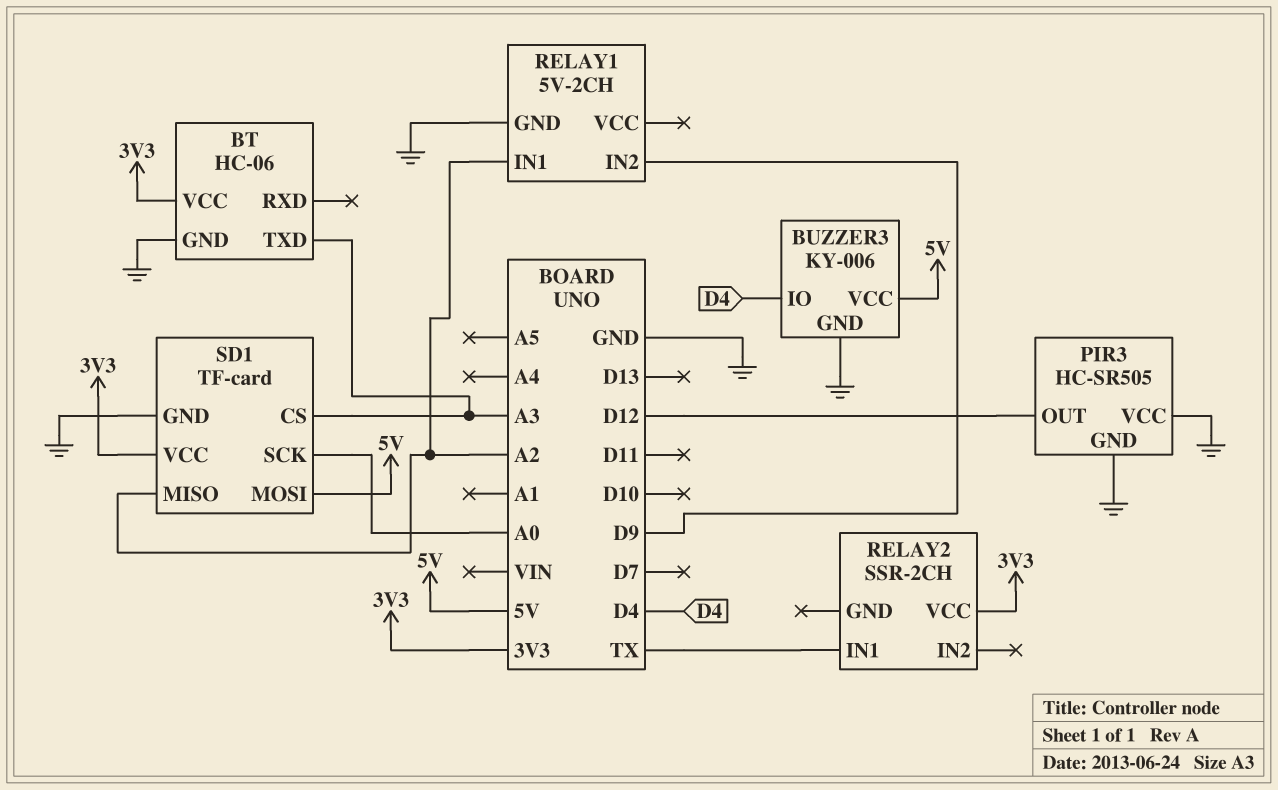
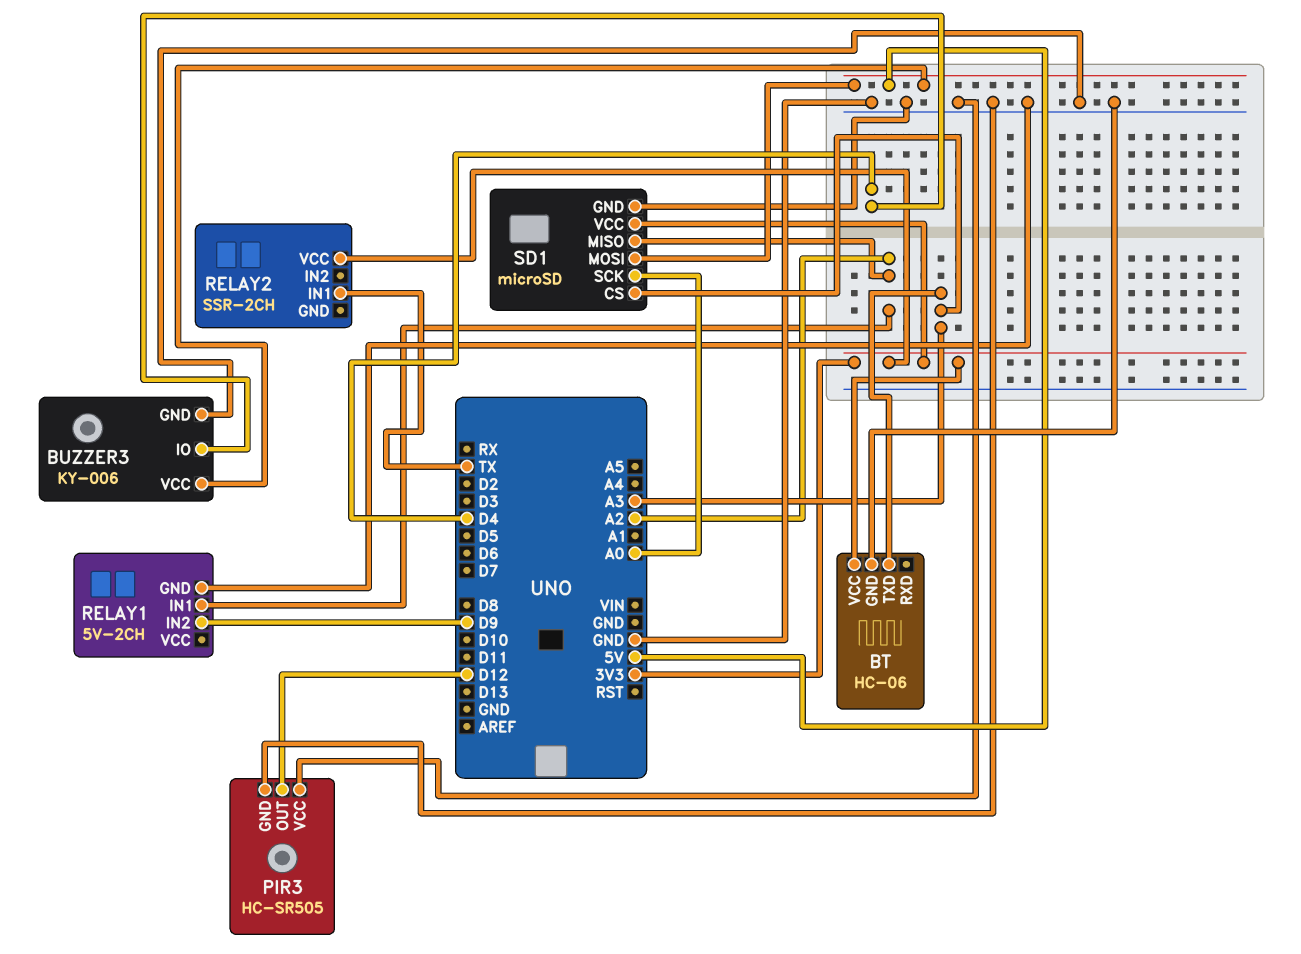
SD1: TF-card -> microSD

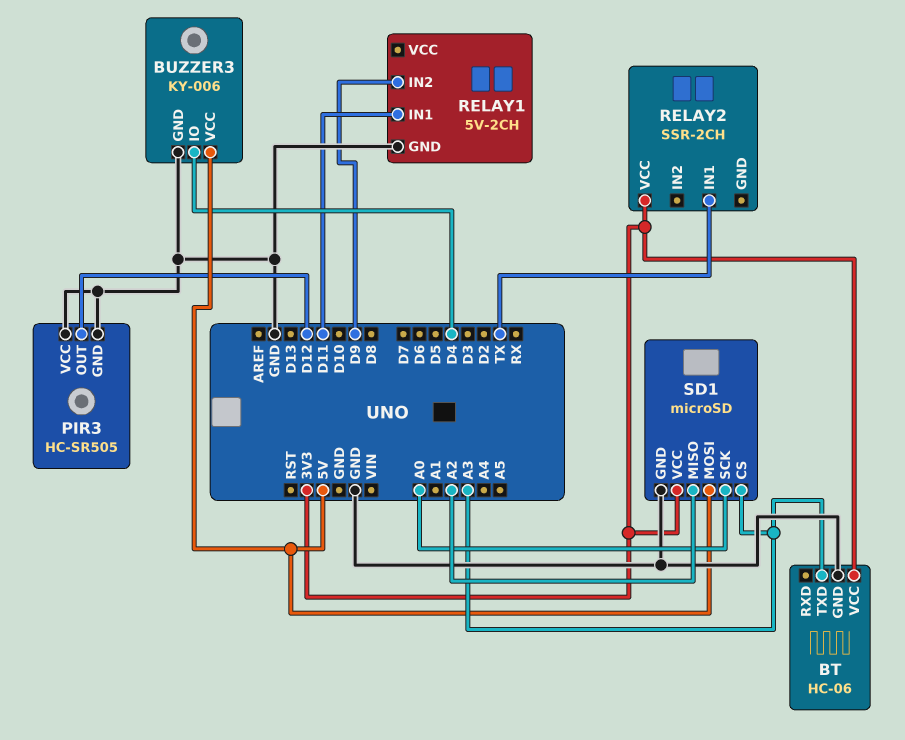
RELAY1 pin IN1: A2 -> D11

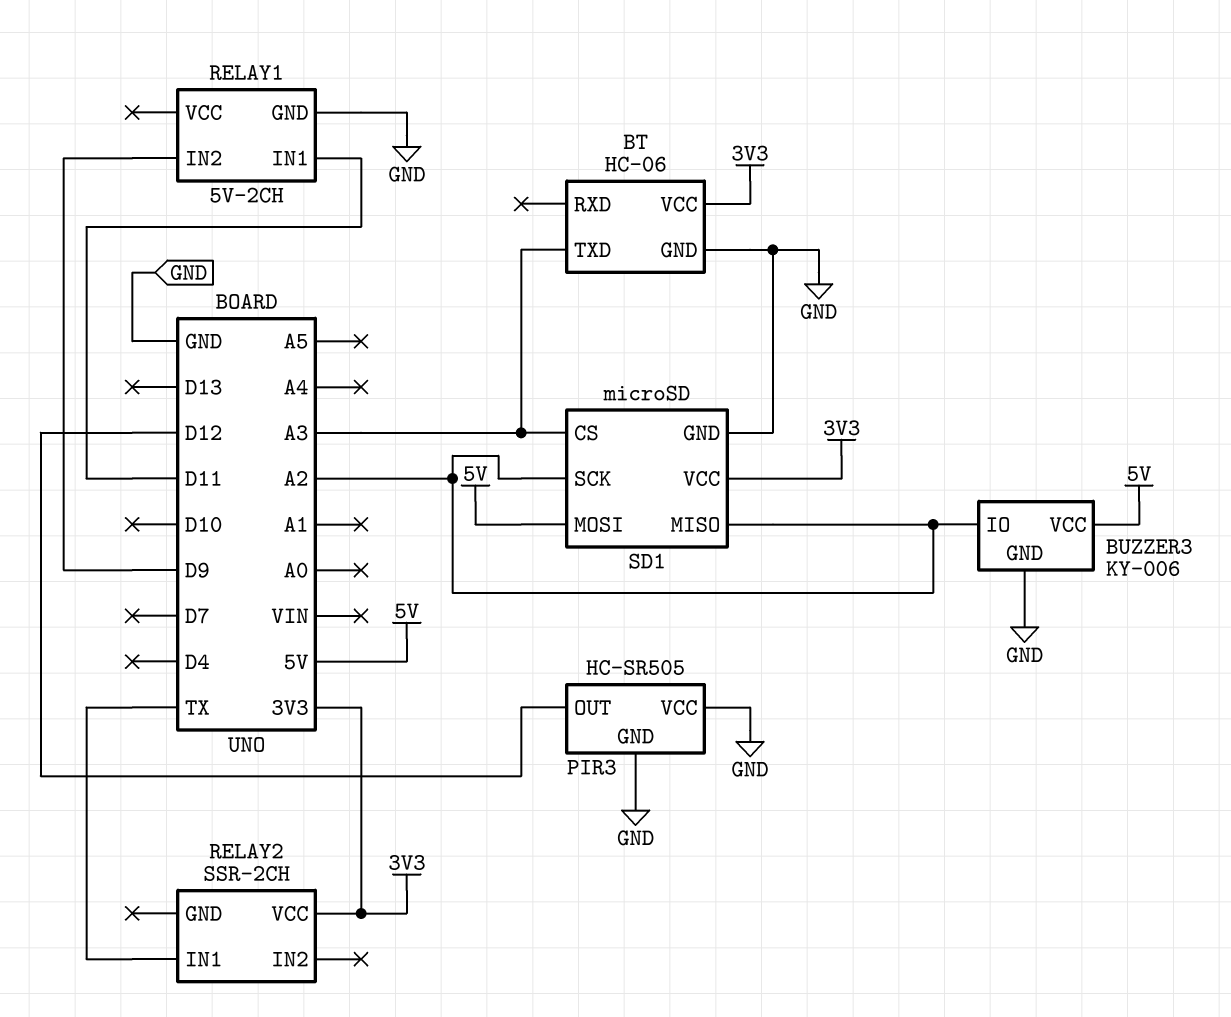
BUZZER3 pin IO: D4 -> A2
SD1 pin SCK: A0 -> A2

